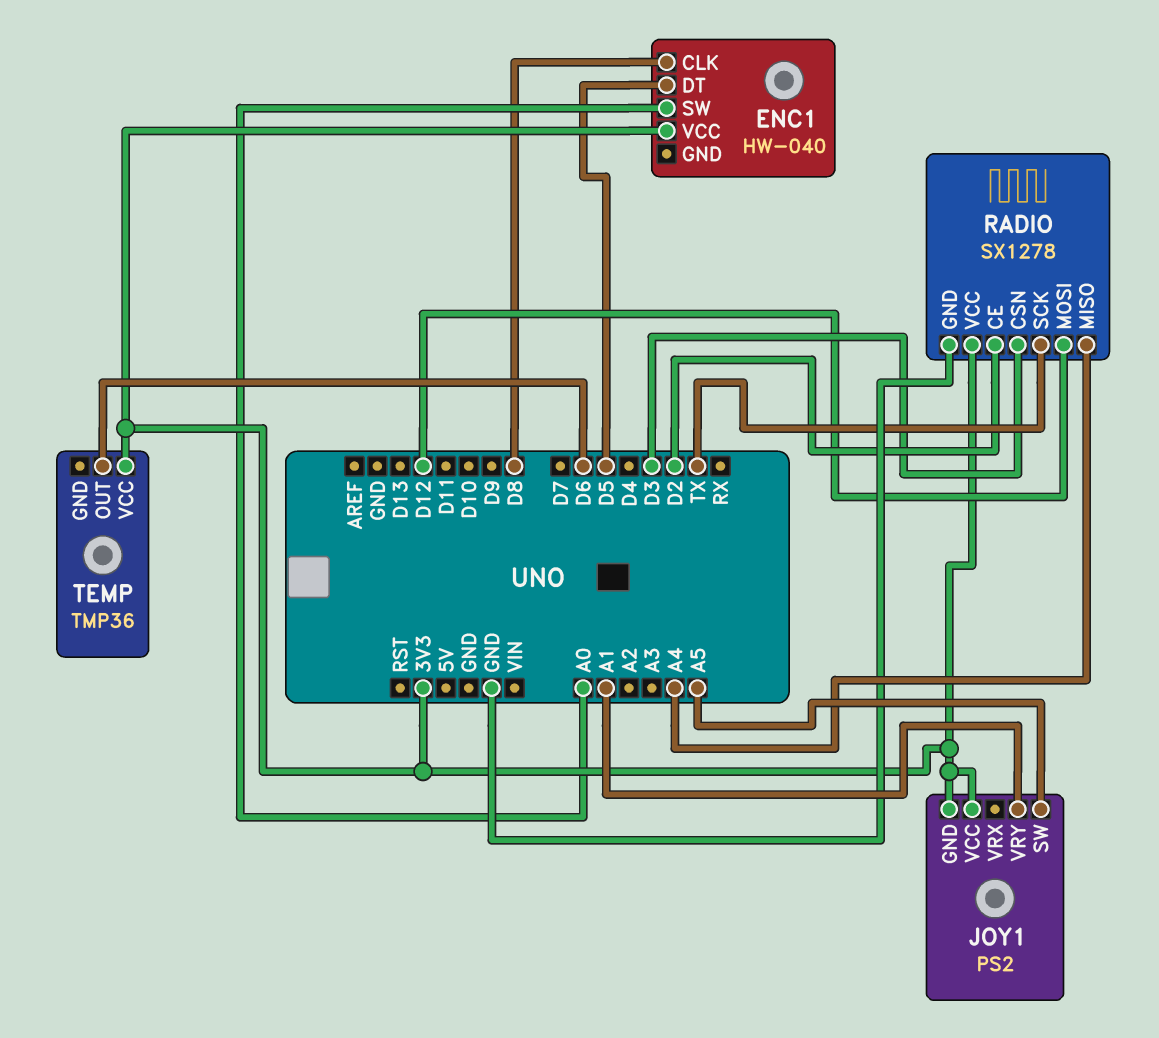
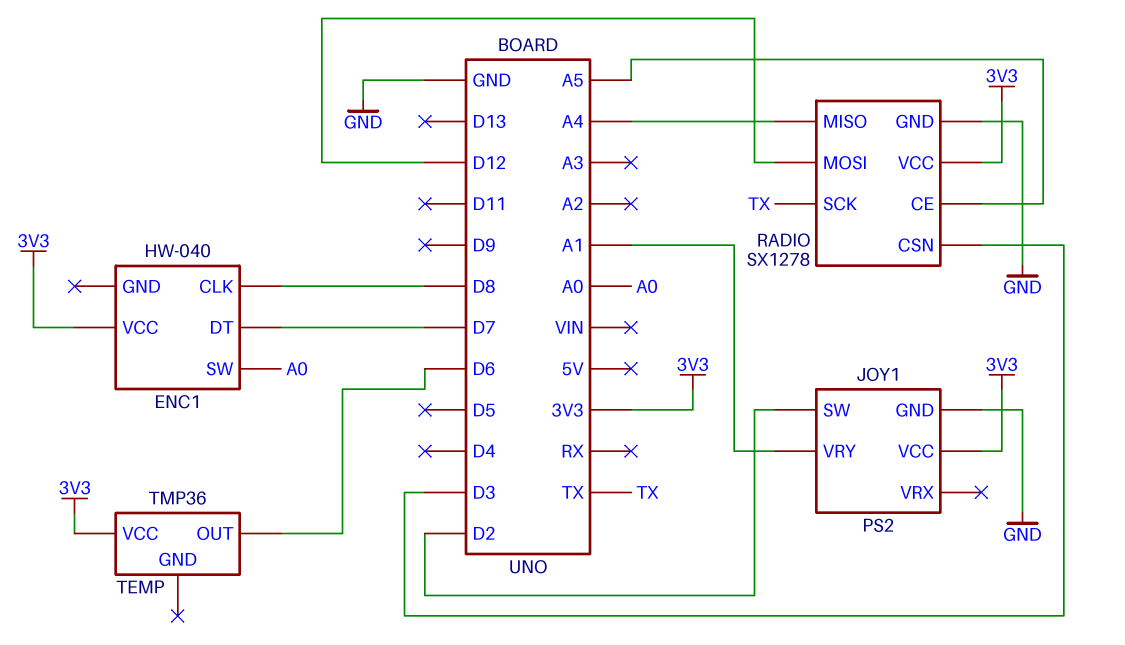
ENC1 pin DT: D5 -> D7
JOY1 pin GND: 3V3 -> GND
JOY1 pin SW: A5 -> D2
RADIO pin CE: D2 -> A5

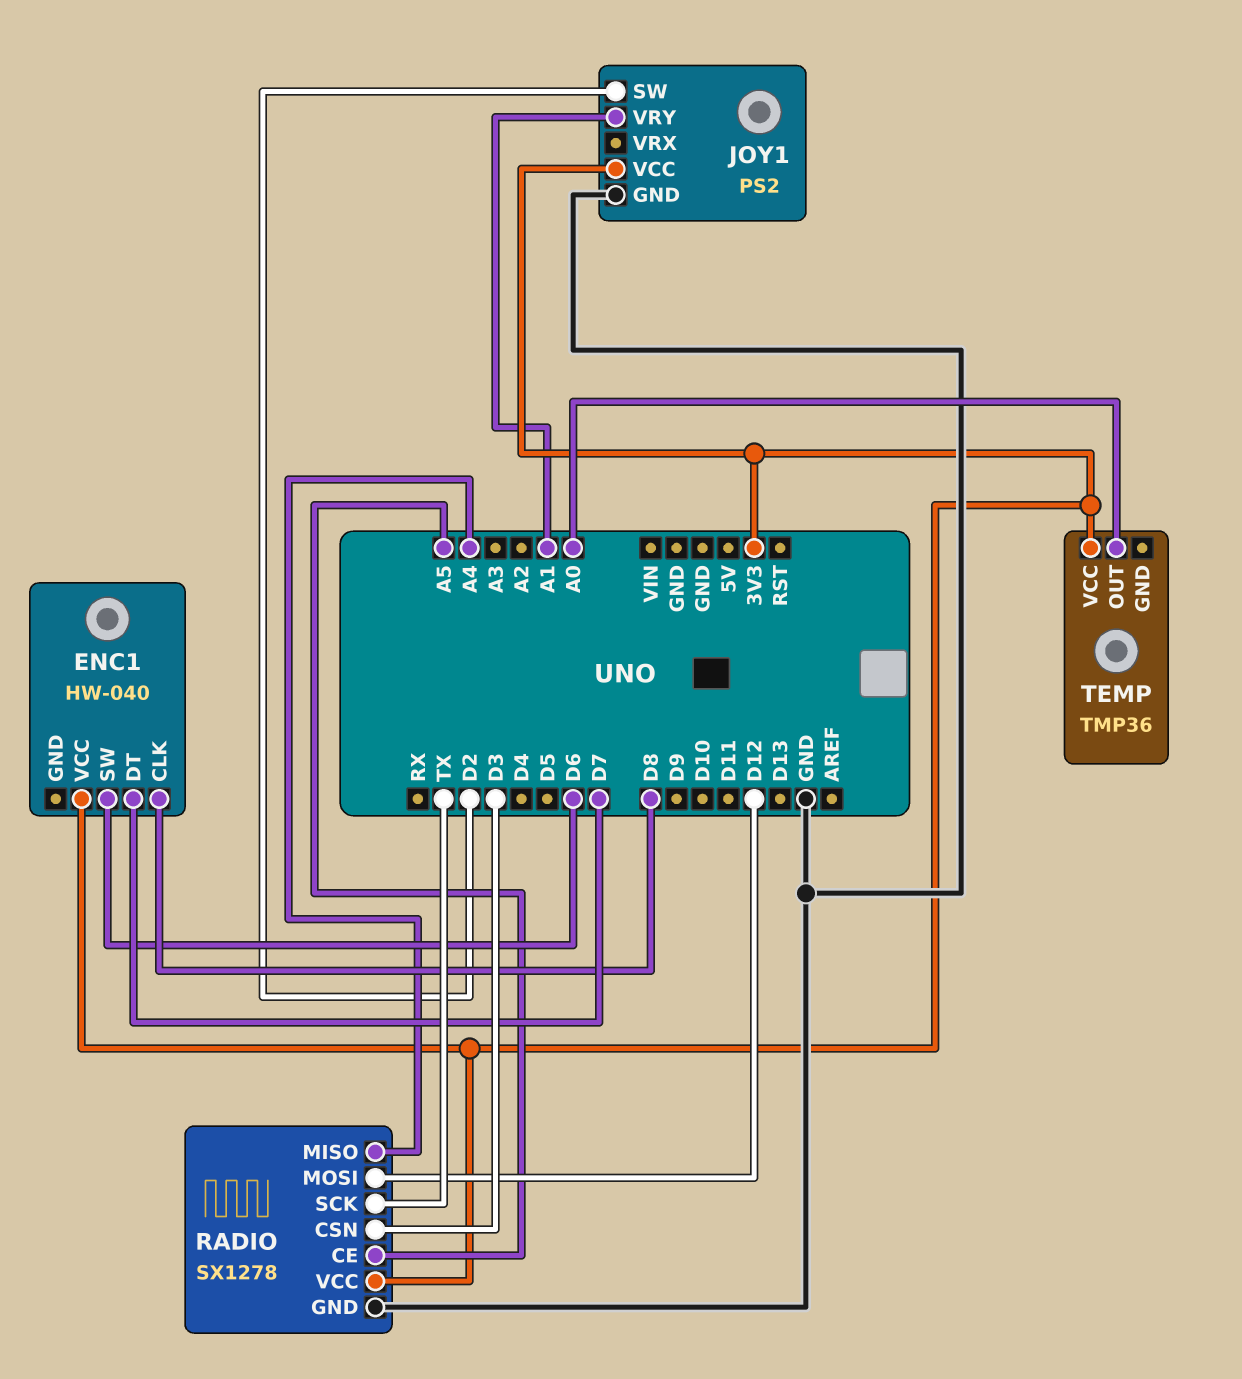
ENC1 pin SW: A0 -> D6
TEMP pin OUT: D6 -> A0

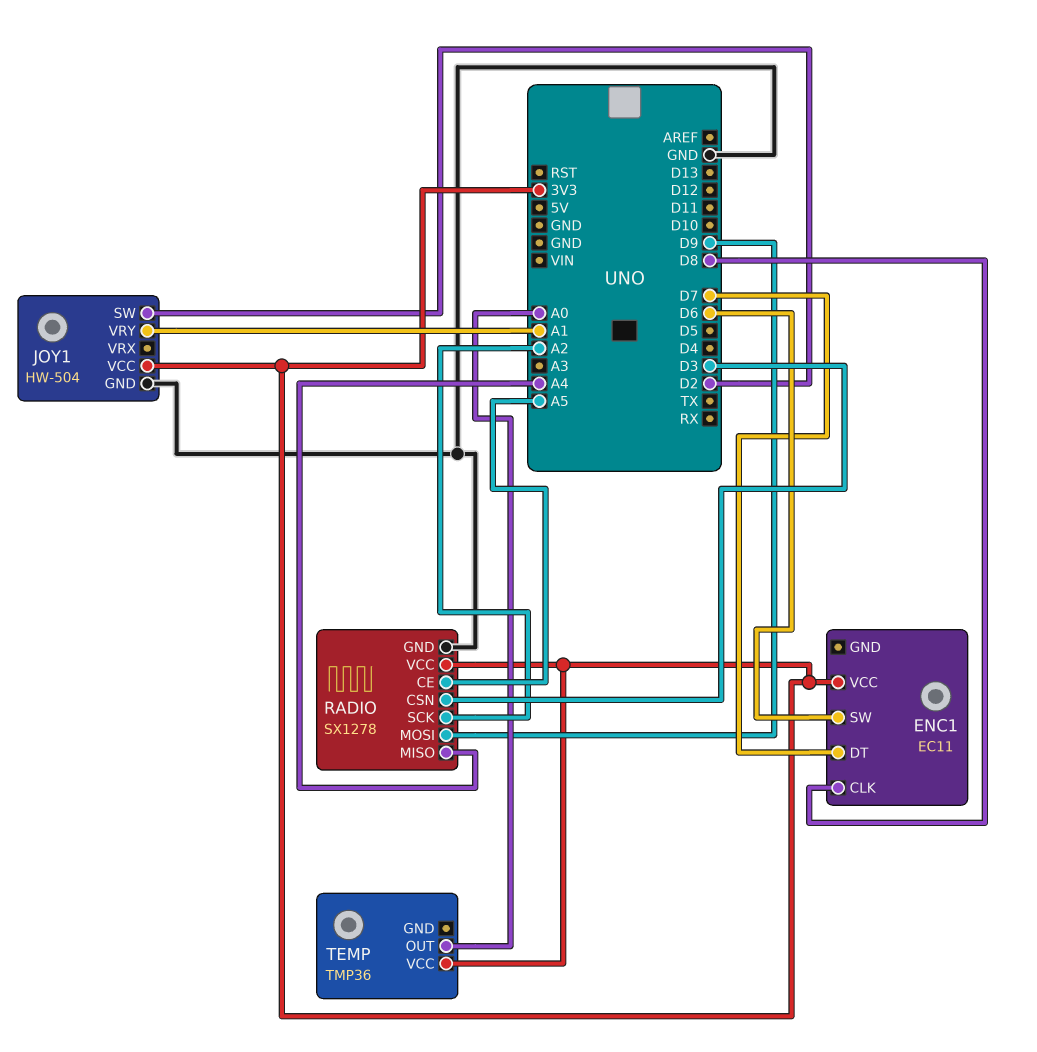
ENC1: HW-040 -> EC11
JOY1: PS2 -> HW-504
RADIO pin MOSI: D12 -> D9
RADIO pin SCK: TX -> A2

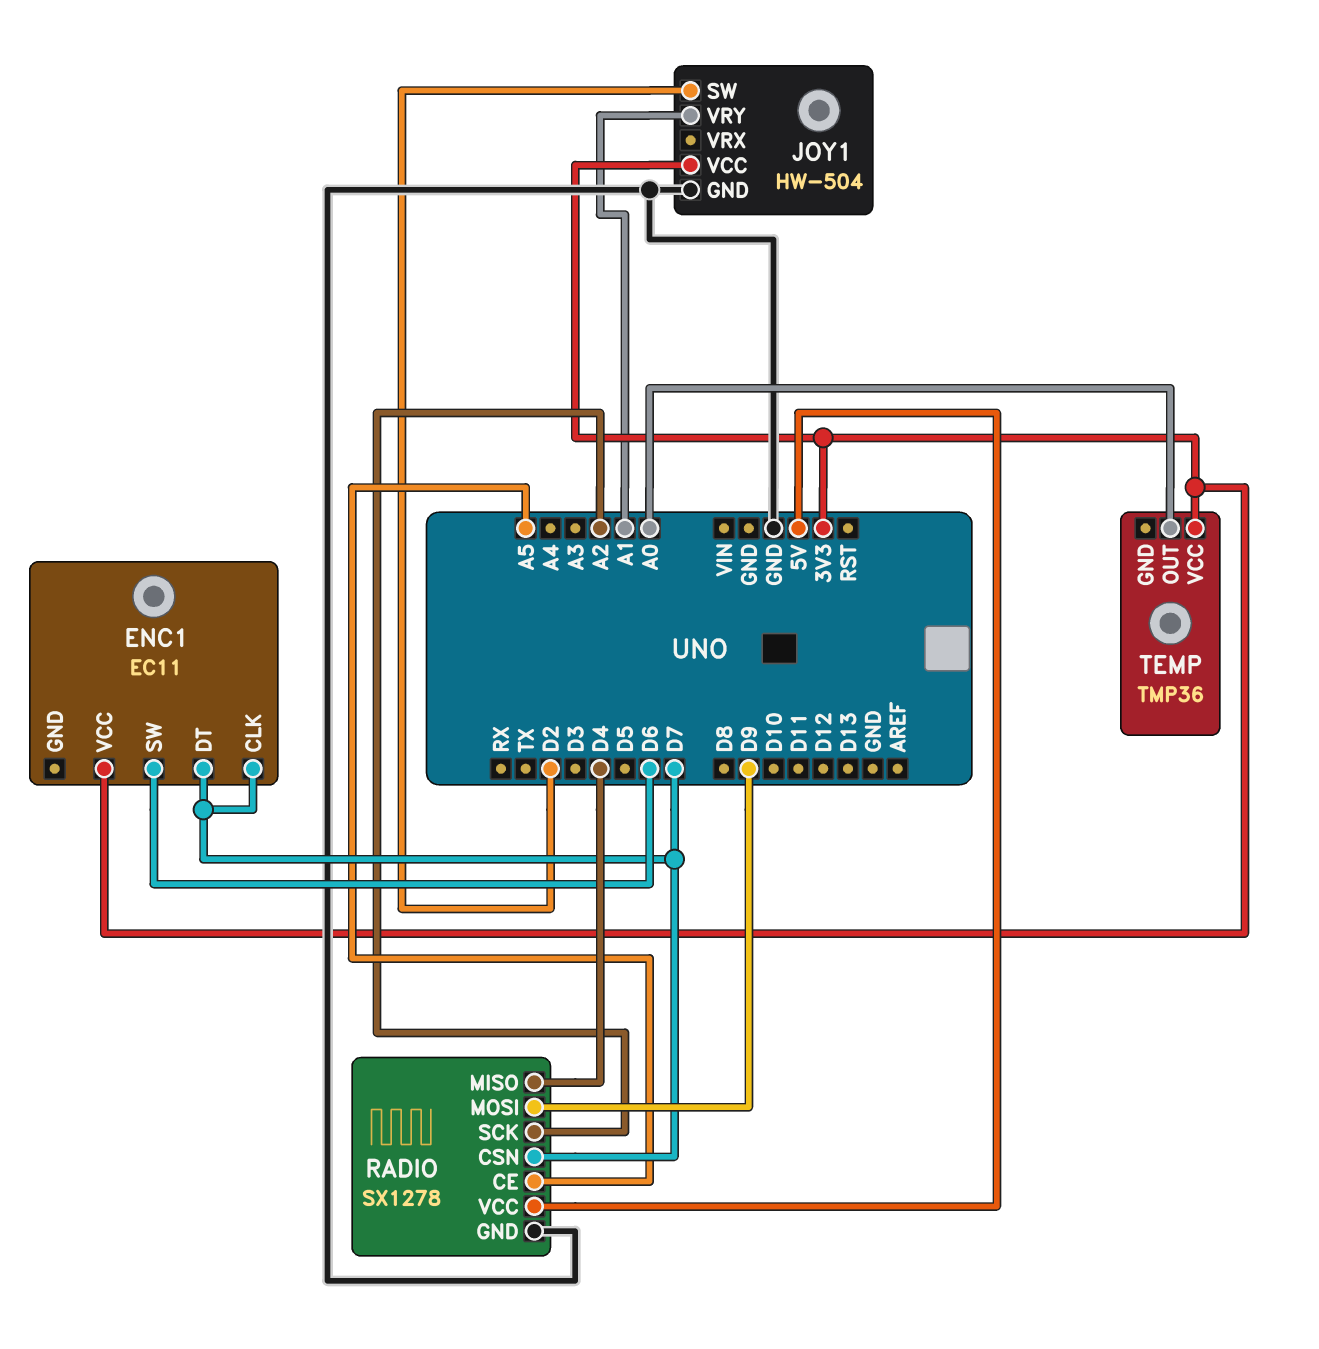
ENC1 pin CLK: D8 -> D7
RADIO pin CSN: D3 -> D7
RADIO pin MISO: A4 -> D4
RADIO pin VCC: 3V3 -> 5V

